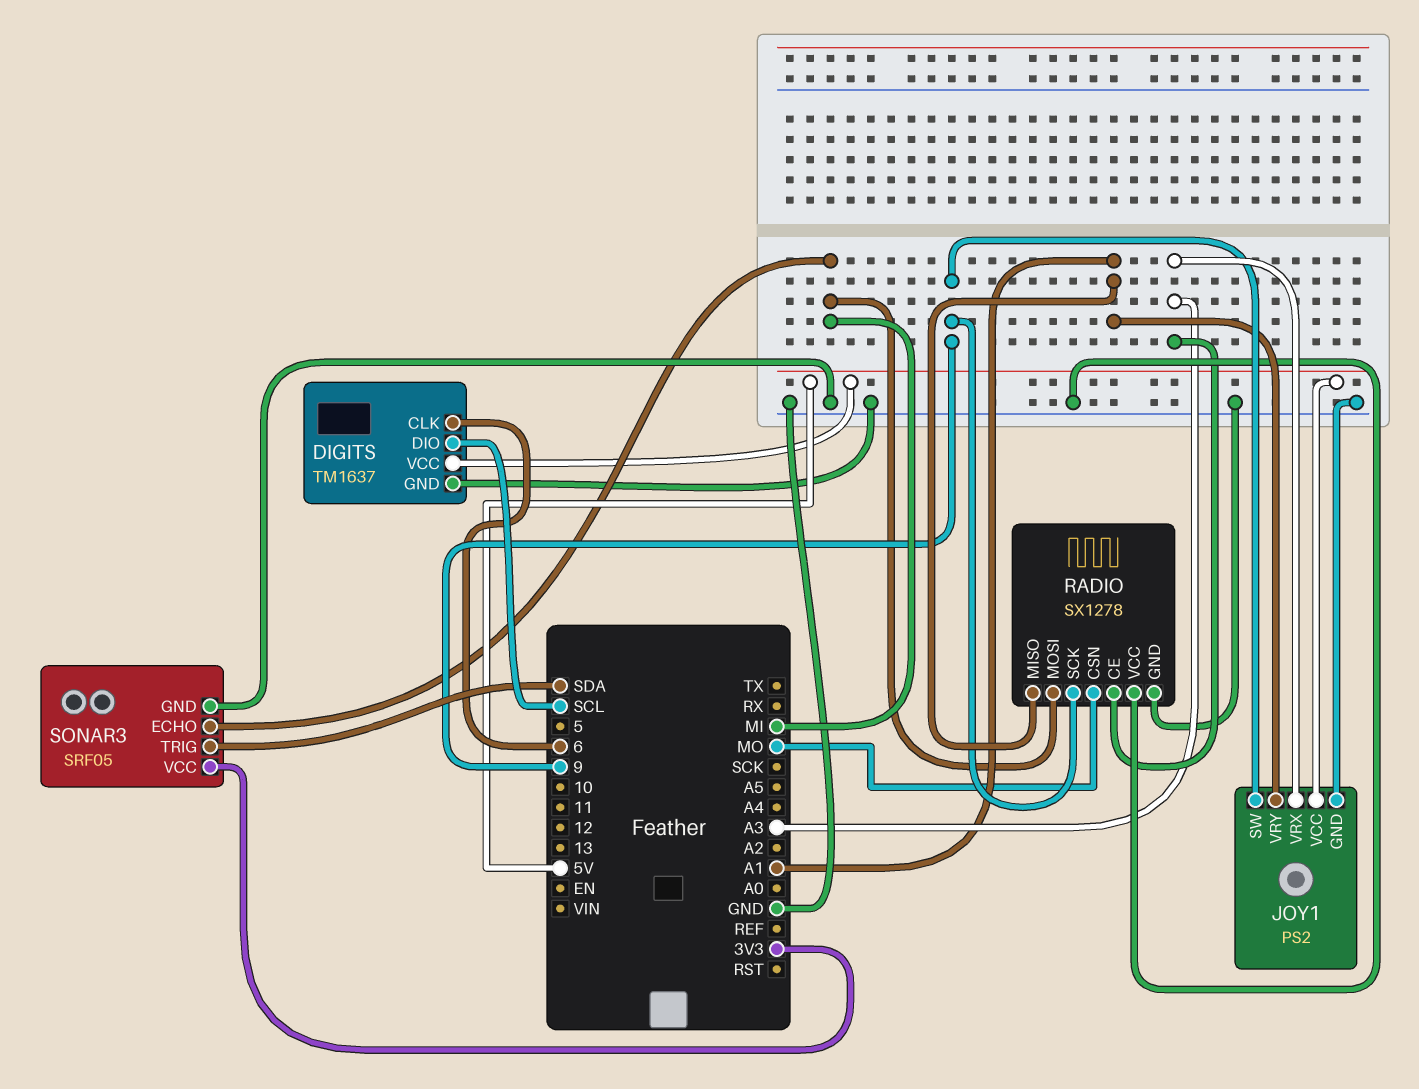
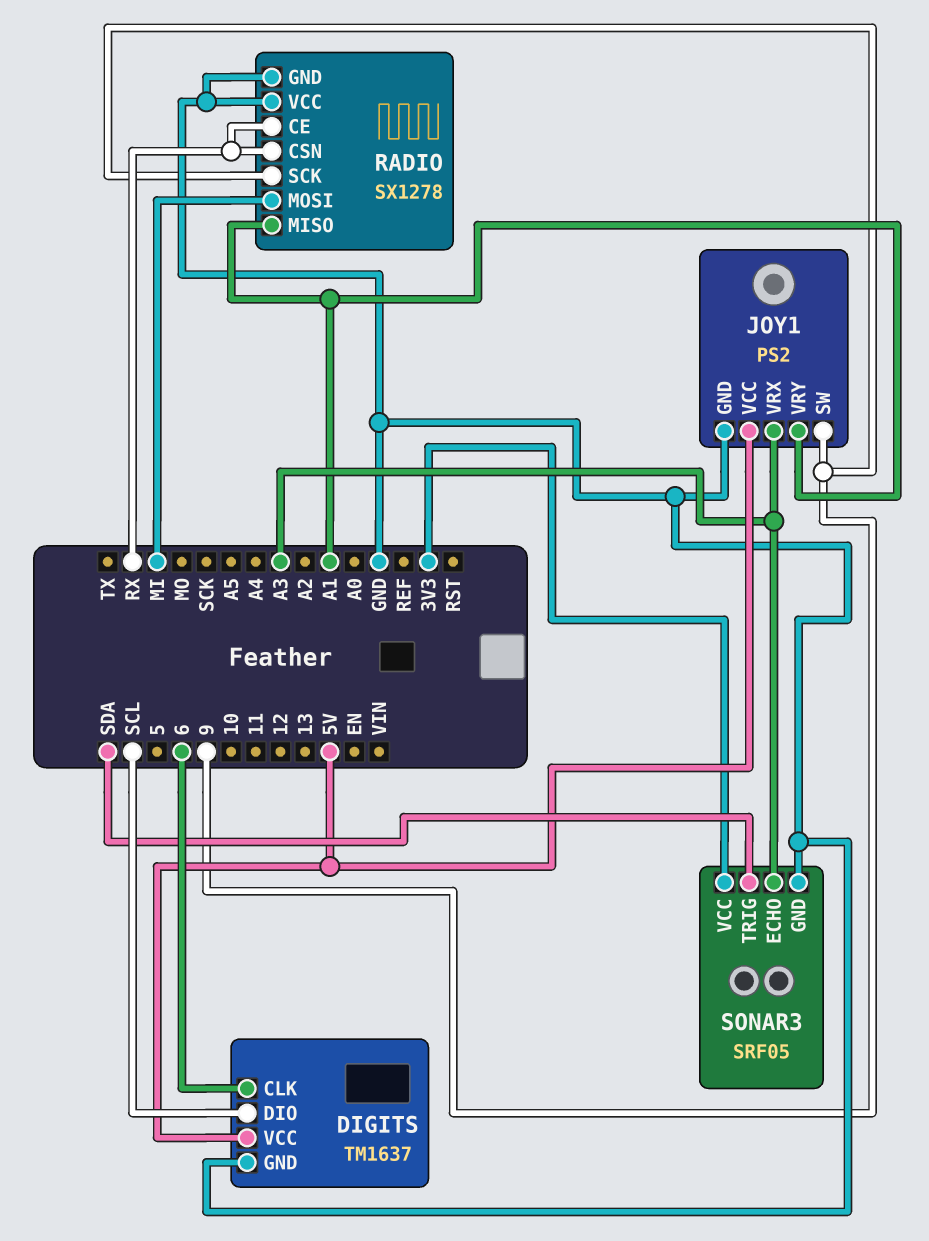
RADIO pin CE: A3 -> RX
RADIO pin CSN: MO -> RX
SONAR3 pin ECHO: MI -> A3

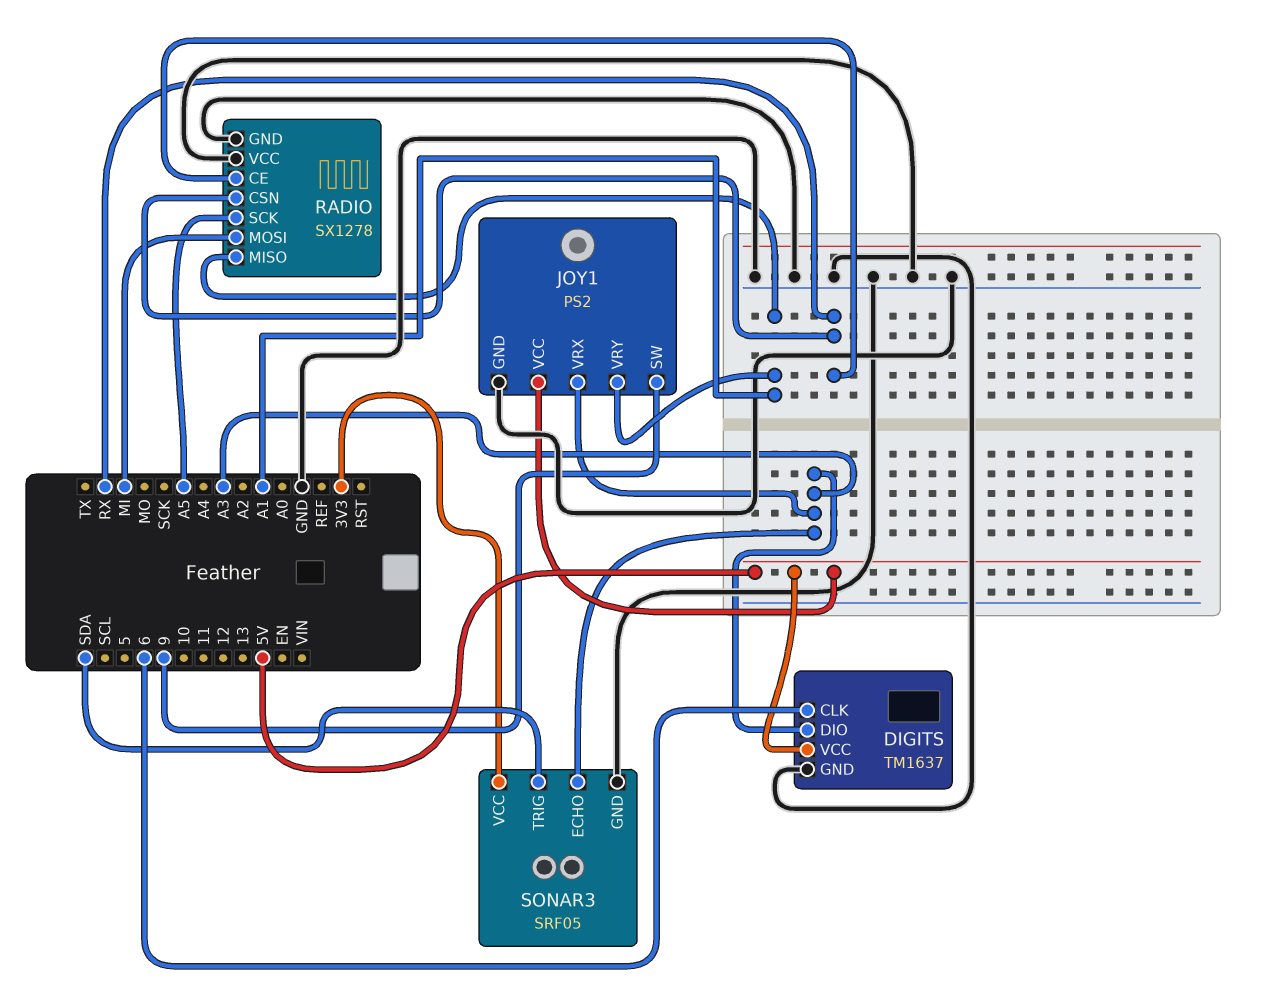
DIGITS pin DIO: SCL -> A3
RADIO pin SCK: 9 -> A5

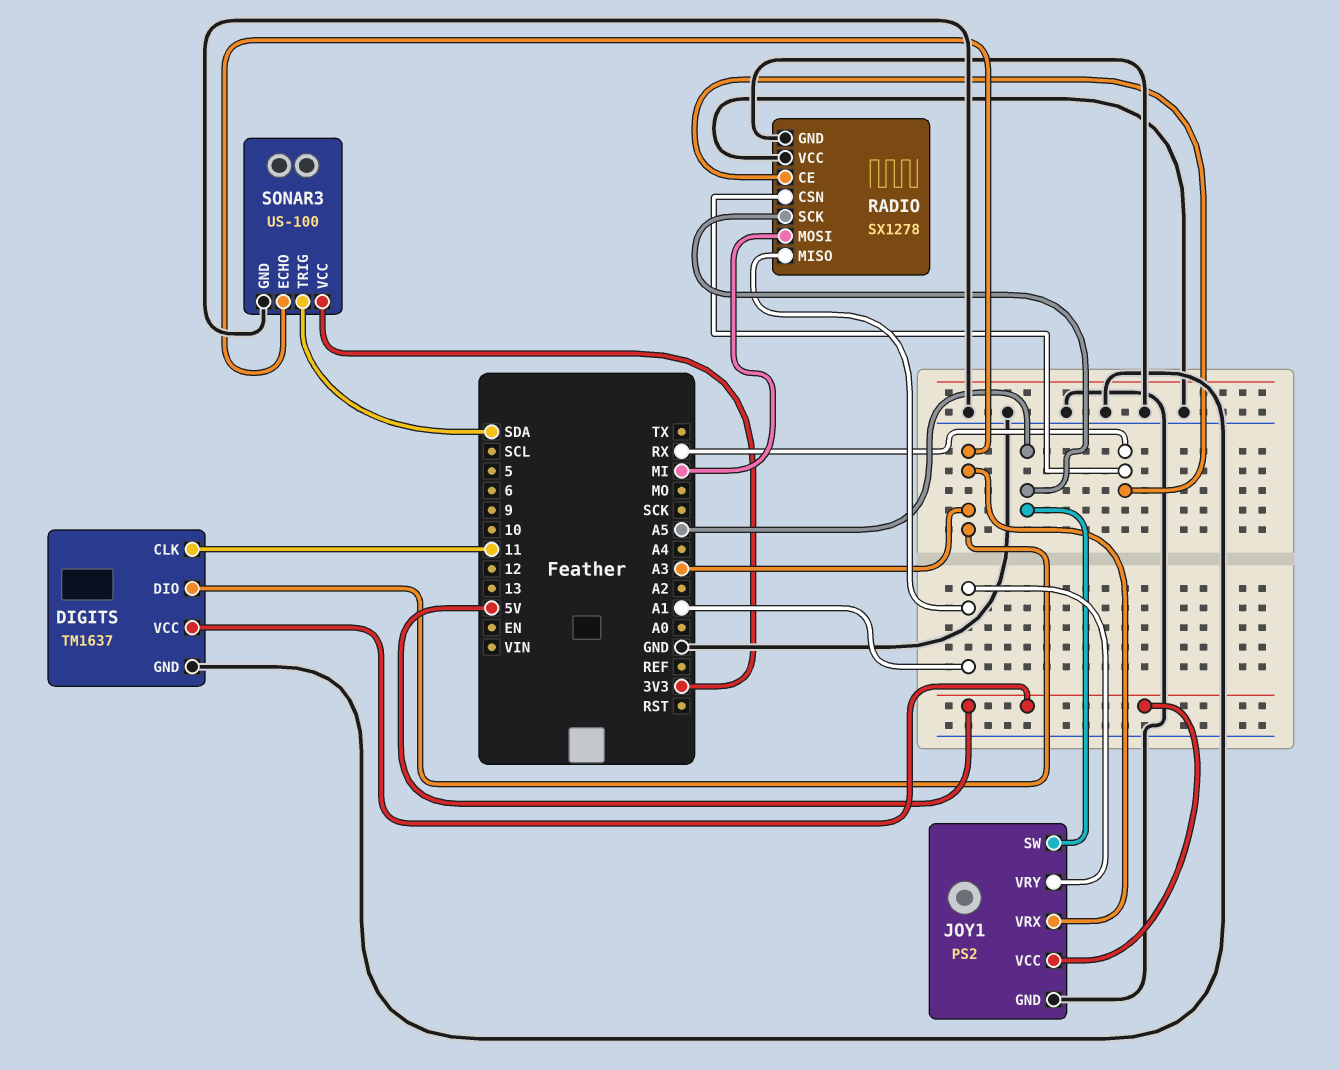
DIGITS pin CLK: 6 -> 11
JOY1 pin SW: 9 -> A5
SONAR3: SRF05 -> US-100

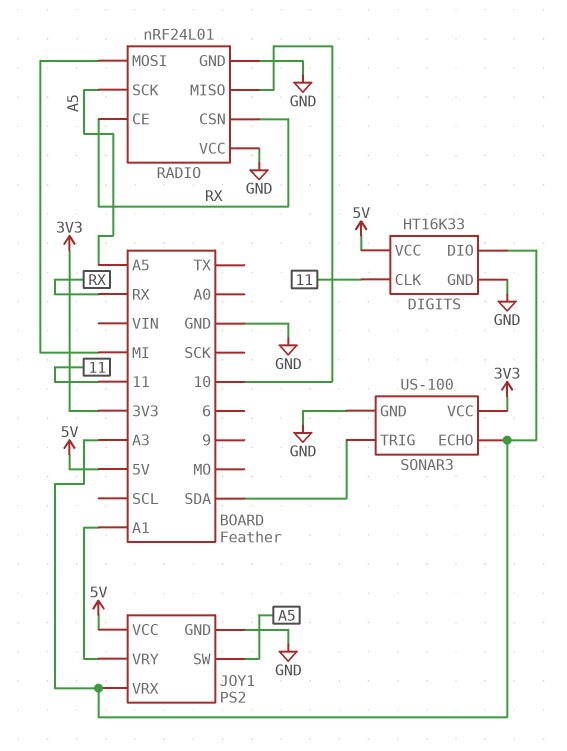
DIGITS: TM1637 -> HT16K33
RADIO: SX1278 -> nRF24L01
RADIO pin MISO: A1 -> 10

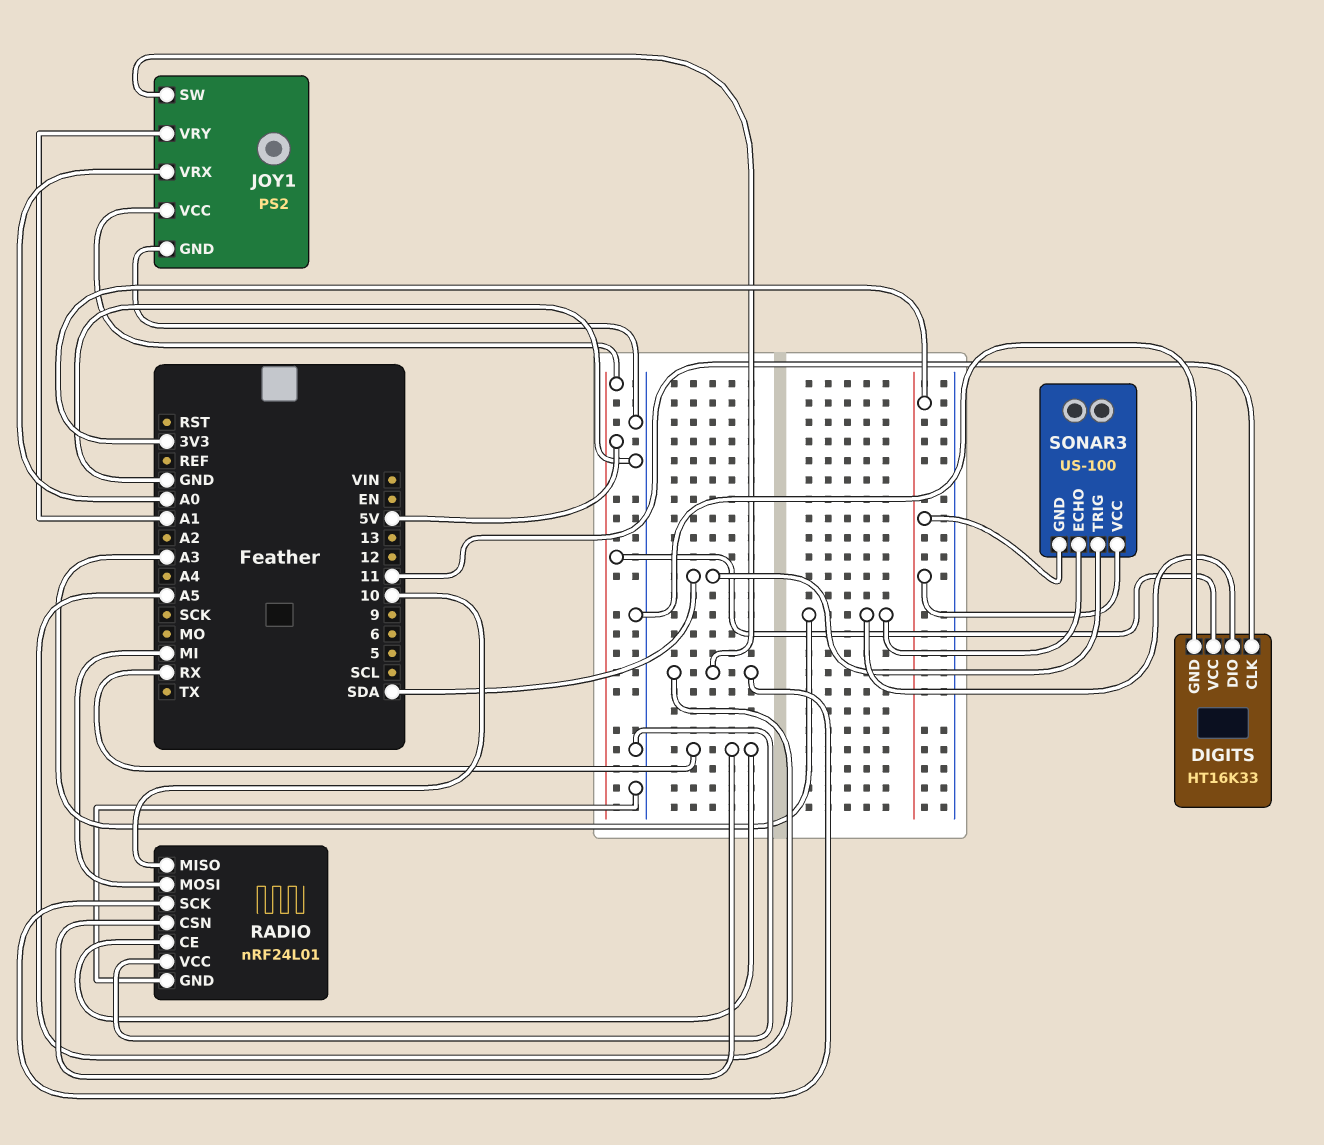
JOY1 pin VRX: A3 -> A0
SONAR3 pin GND: GND -> 3V3

